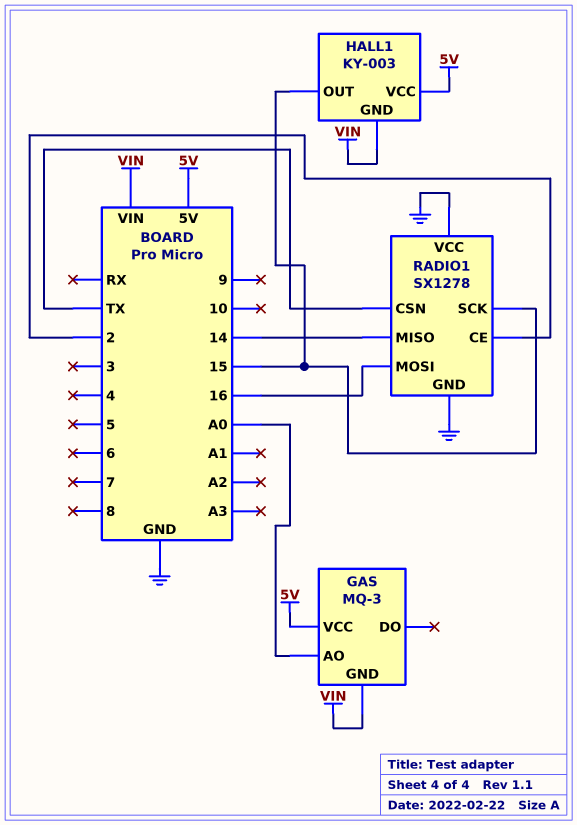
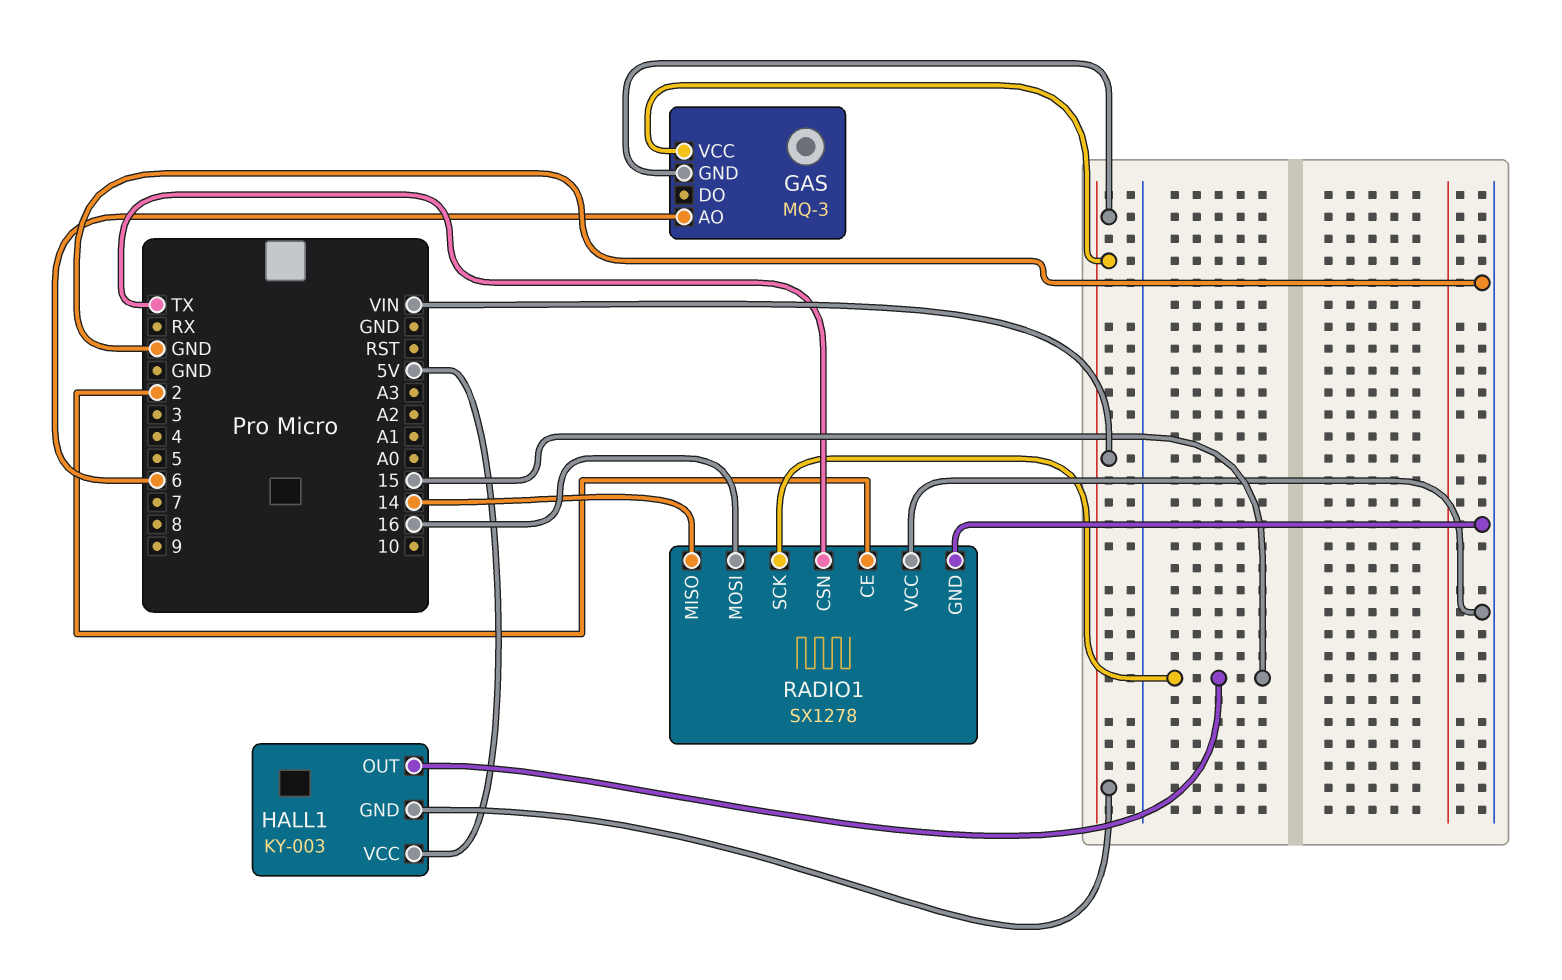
GAS pin AO: A0 -> 6
GAS pin VCC: 5V -> VIN

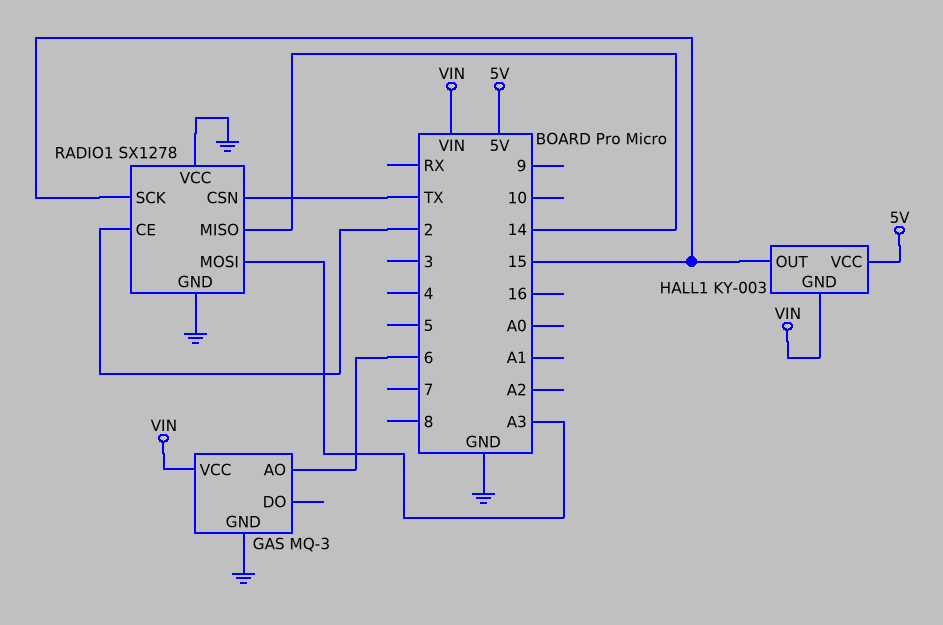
GAS pin GND: VIN -> GND
RADIO1 pin MOSI: 16 -> A3

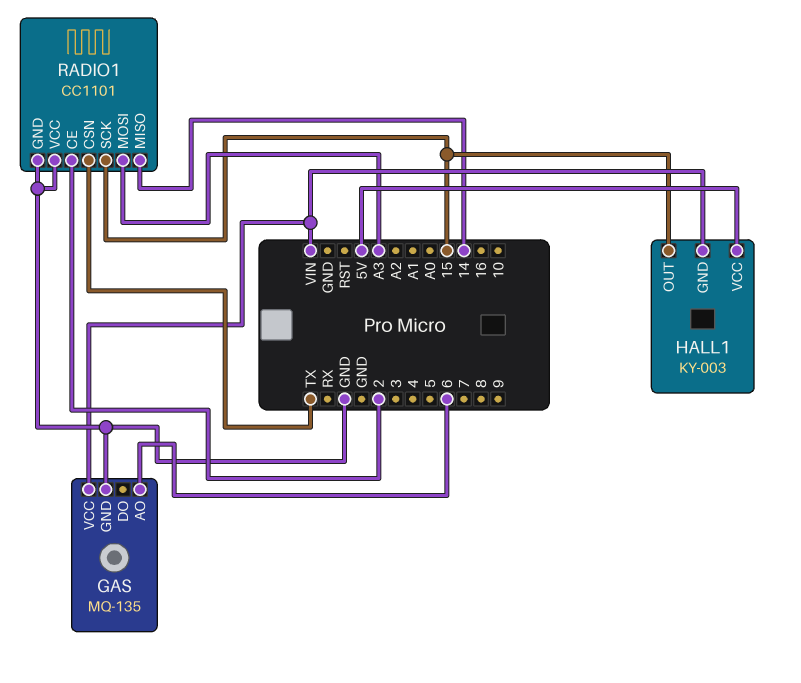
GAS: MQ-3 -> MQ-135
RADIO1: SX1278 -> CC1101

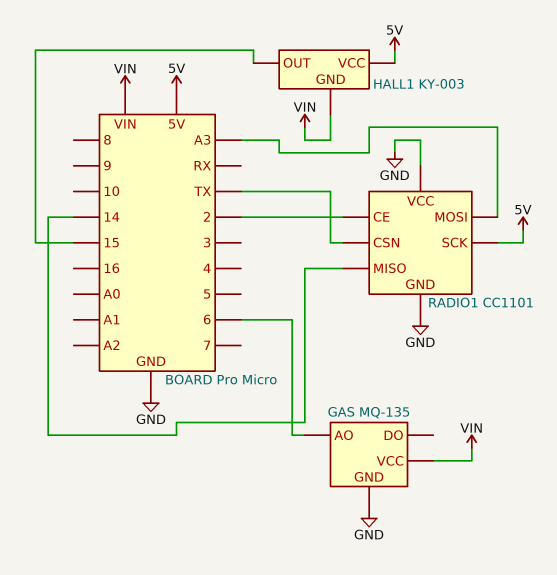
RADIO1 pin SCK: 15 -> 5V

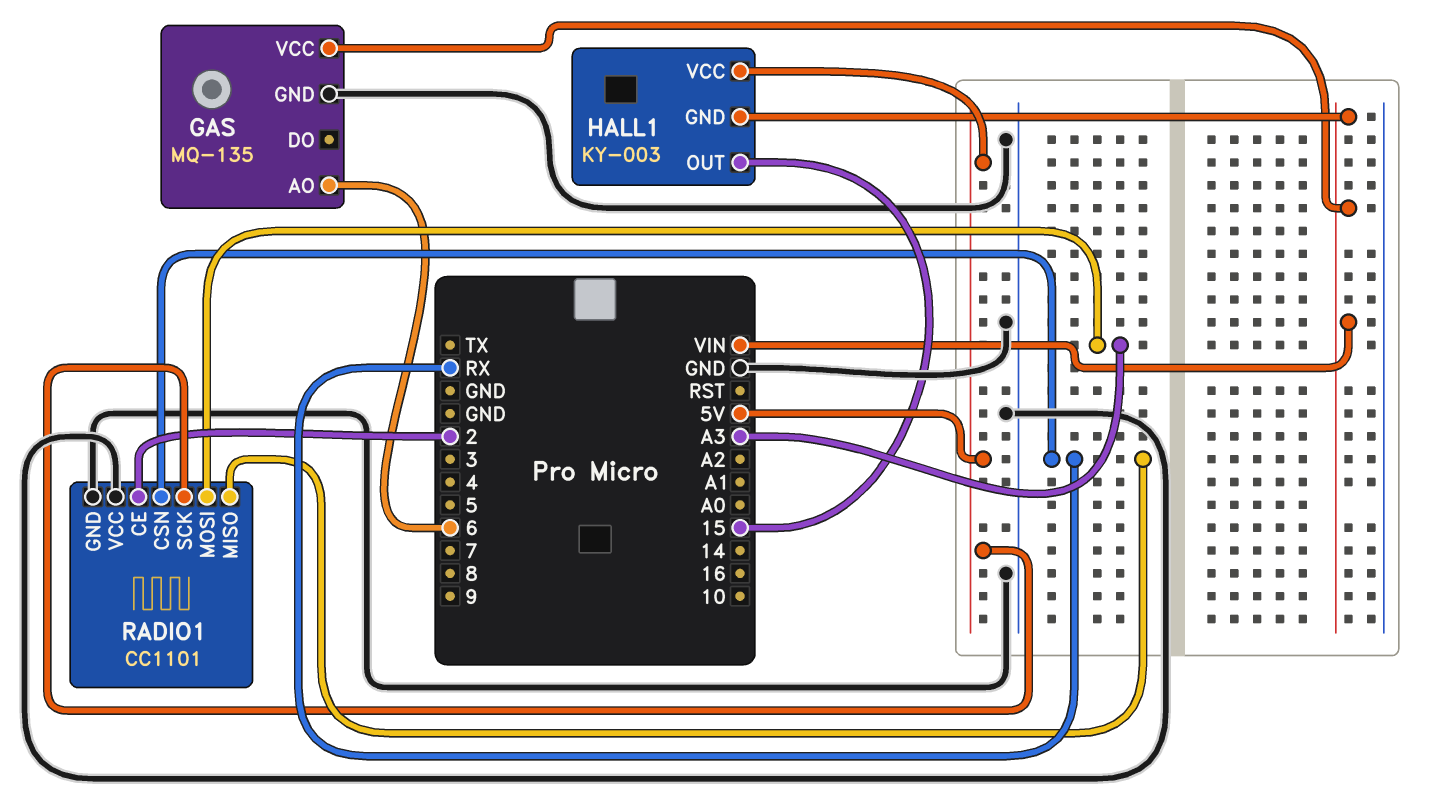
RADIO1 pin CSN: TX -> RX
RADIO1 pin MISO: 14 -> RX

